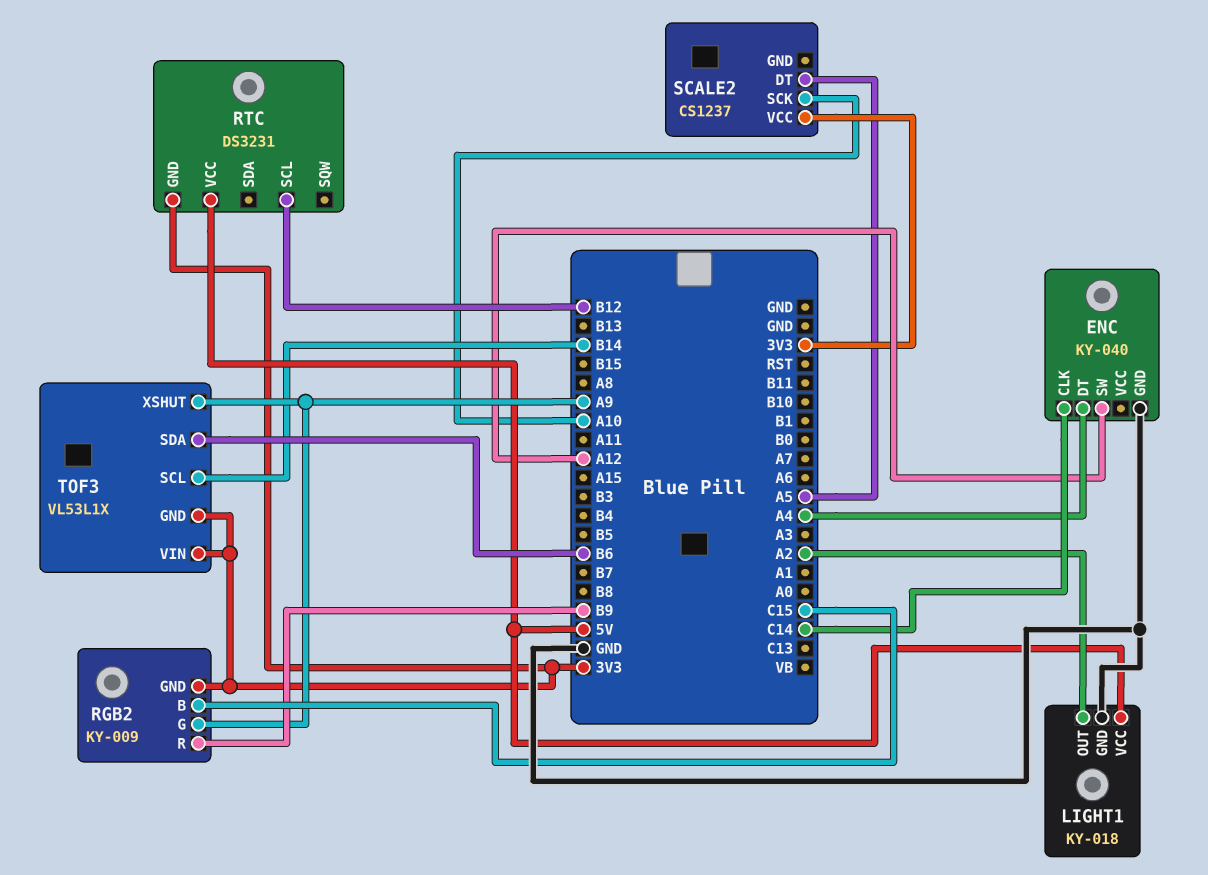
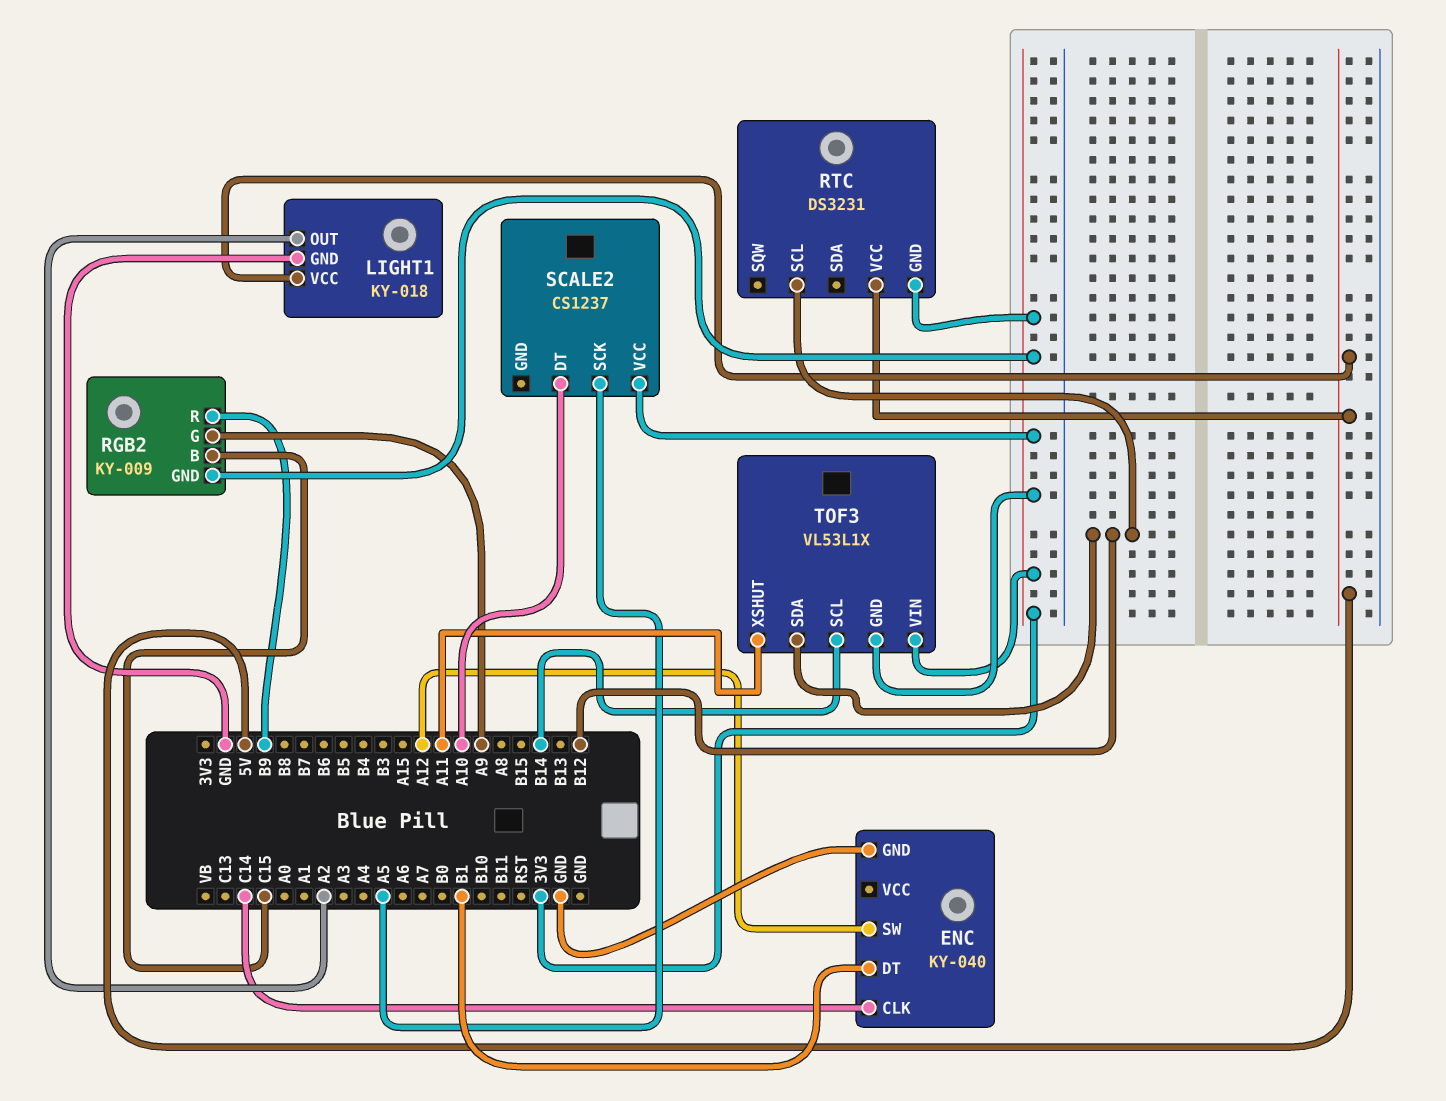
ENC pin DT: A4 -> B1
SCALE2 pin DT: A5 -> A10
SCALE2 pin SCK: A10 -> A5
TOF3 pin SDA: B6 -> B12
TOF3 pin XSHUT: A9 -> A11

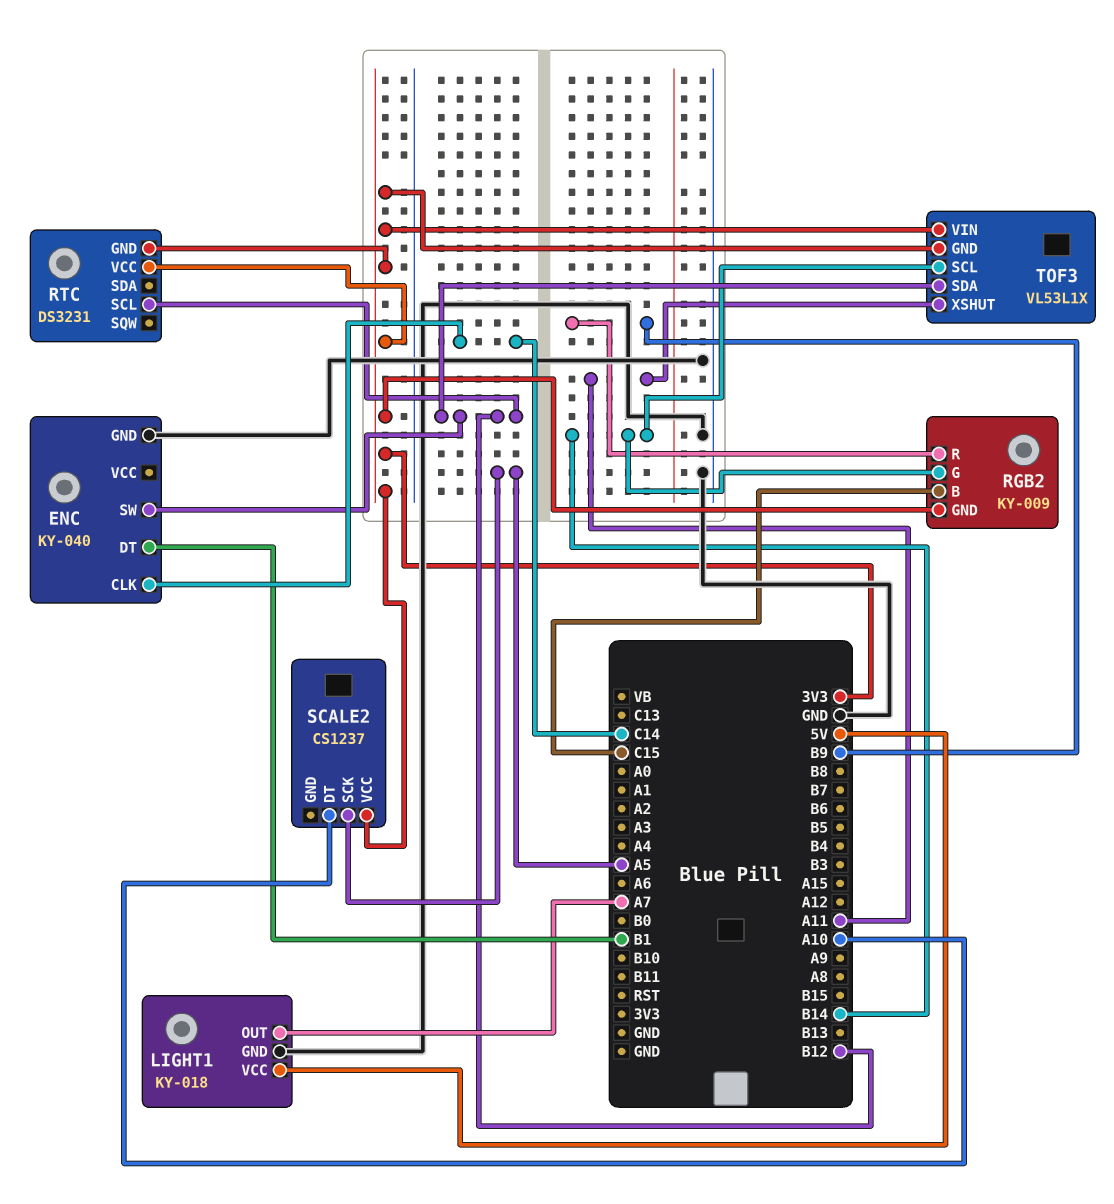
ENC pin SW: A12 -> B12
LIGHT1 pin OUT: A2 -> A7
RGB2 pin G: A9 -> B14
RTC pin VCC: 5V -> 3V3

